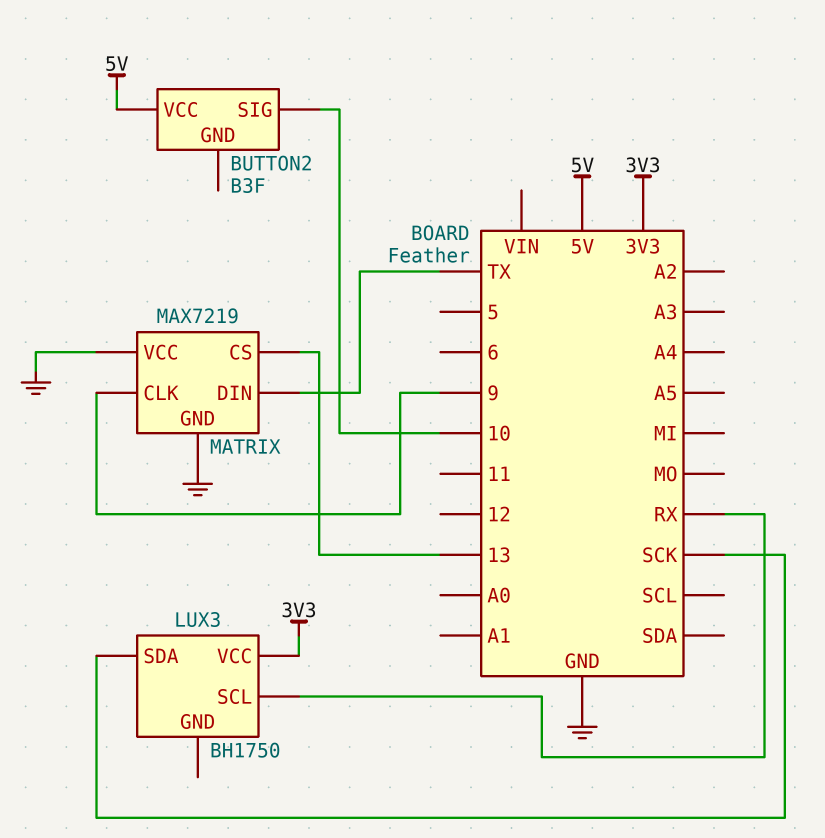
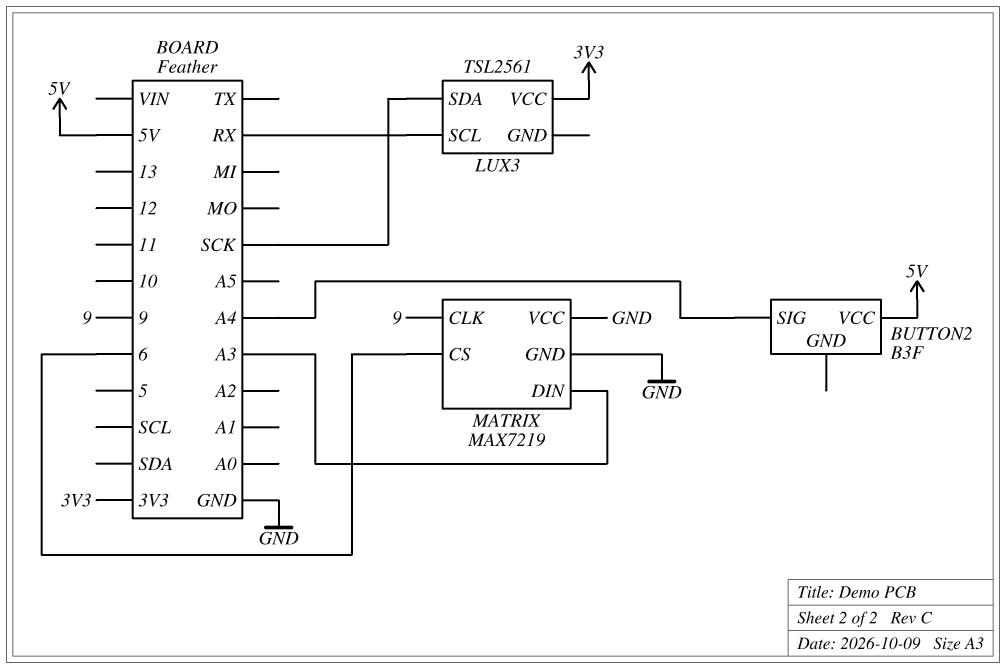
BUTTON2 pin SIG: 10 -> A4
LUX3: BH1750 -> TSL2561
MATRIX pin CS: 13 -> 6
MATRIX pin DIN: TX -> A3

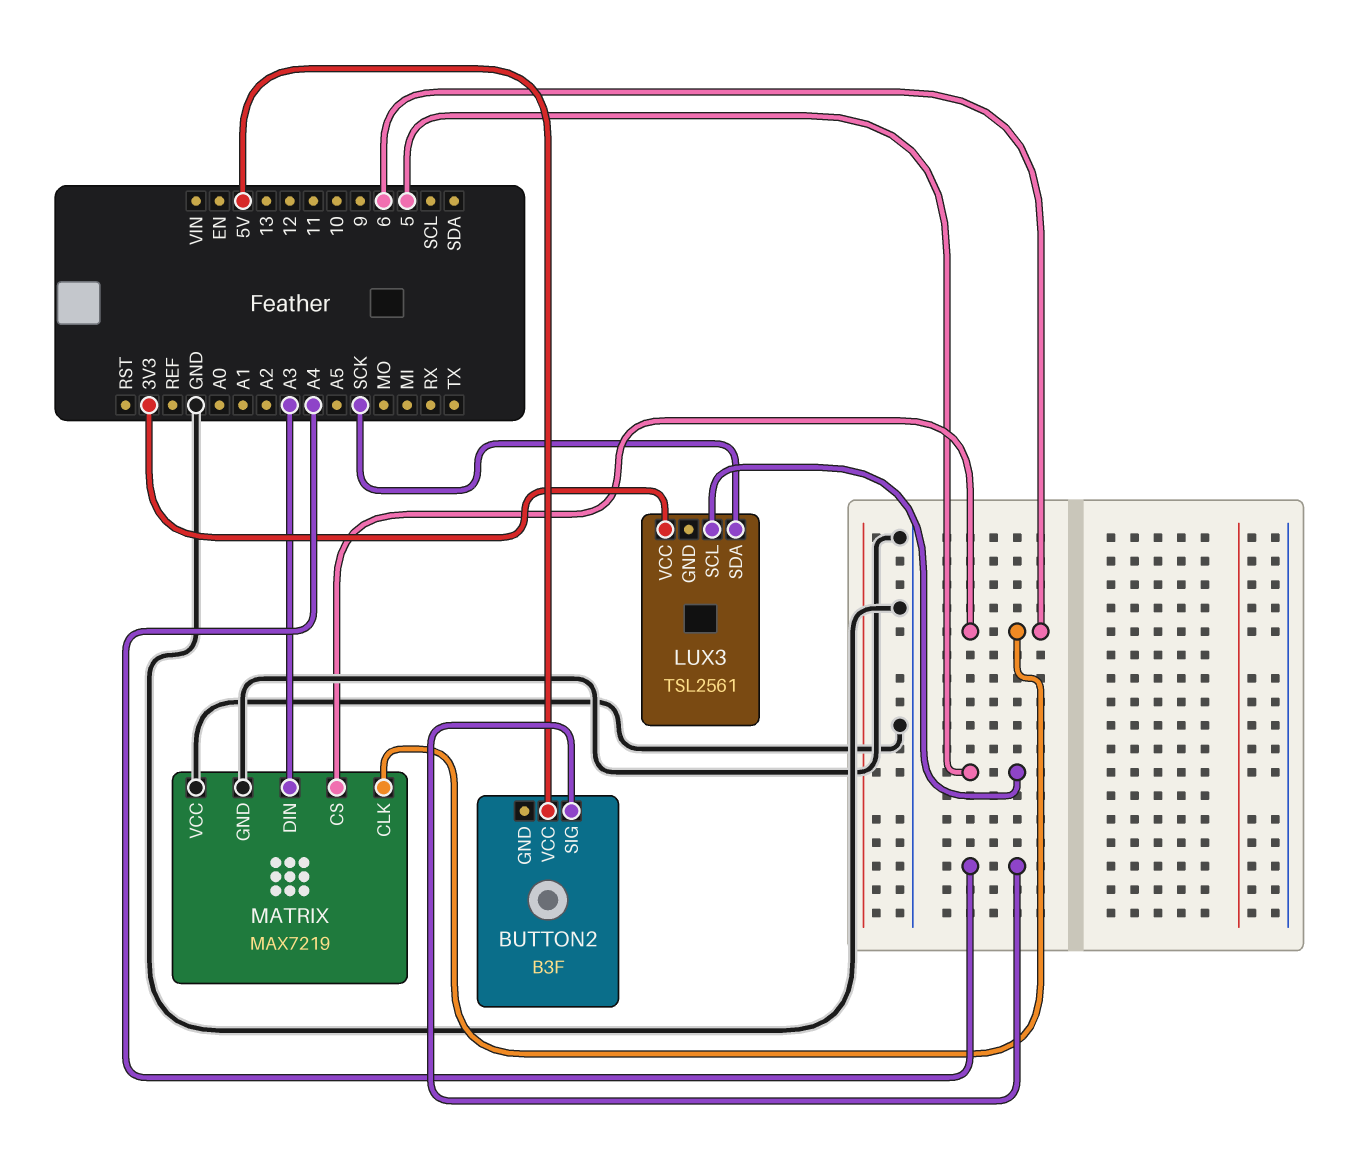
LUX3 pin SCL: RX -> 5
MATRIX pin CLK: 9 -> 6

